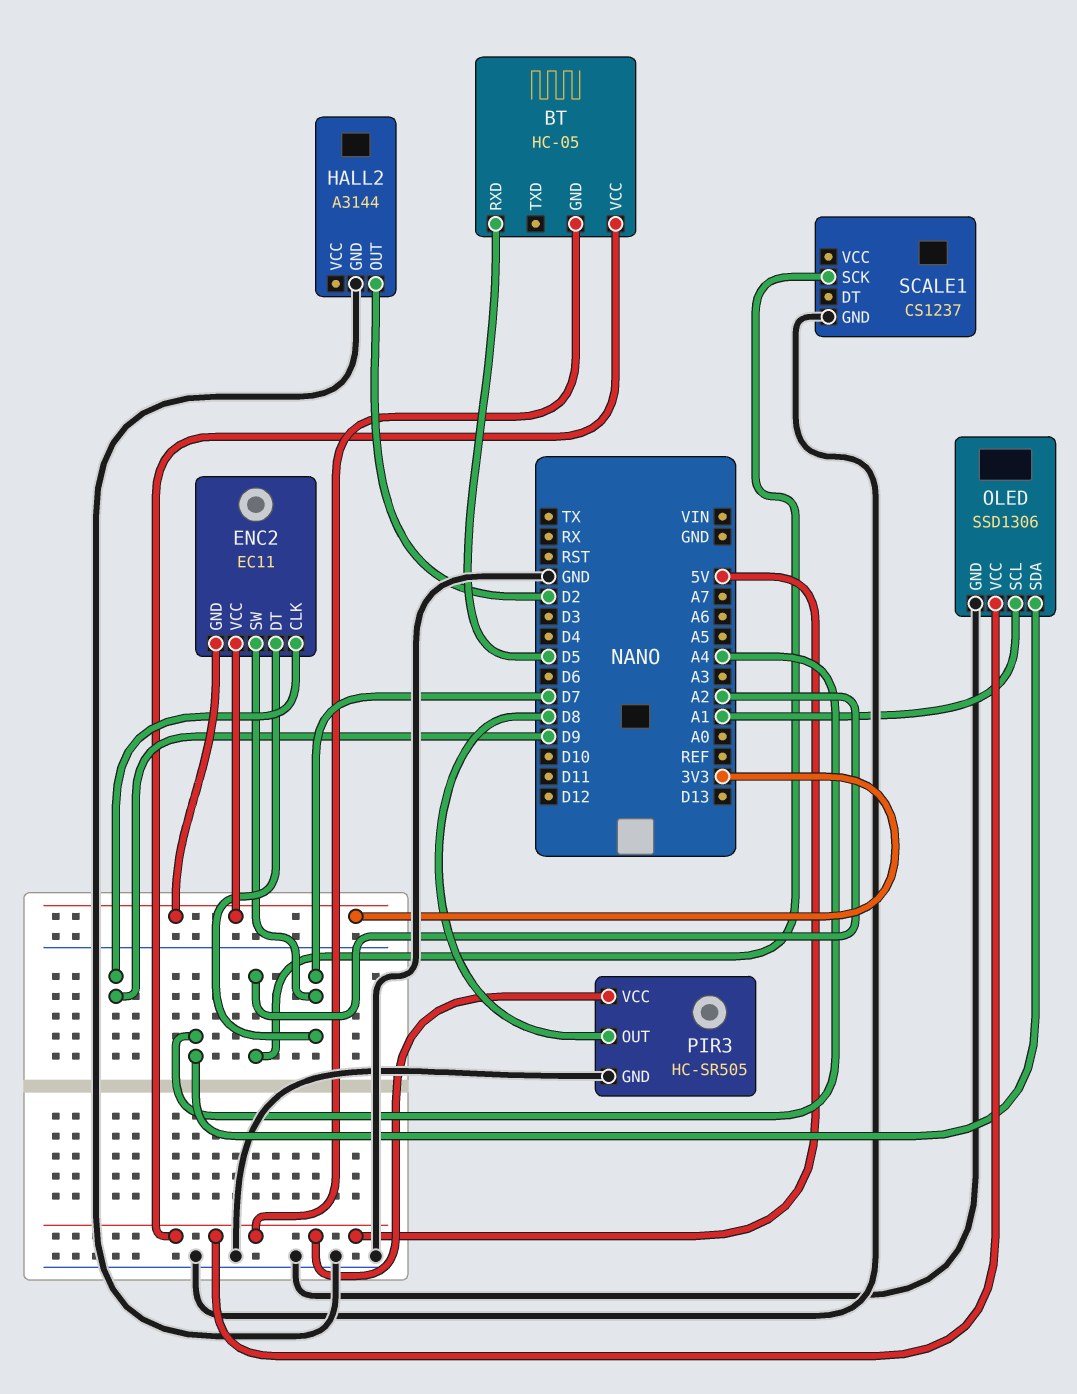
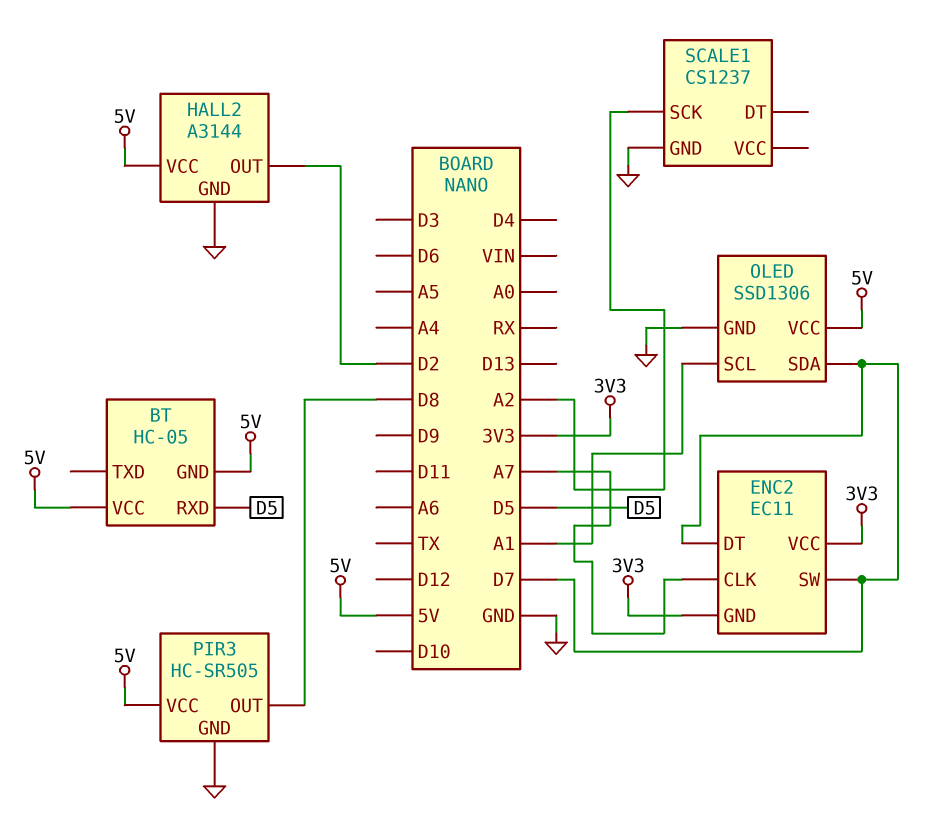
ENC2 pin CLK: D9 -> A7
HALL2 pin VCC: none -> 5V
OLED pin SDA: A4 -> D7

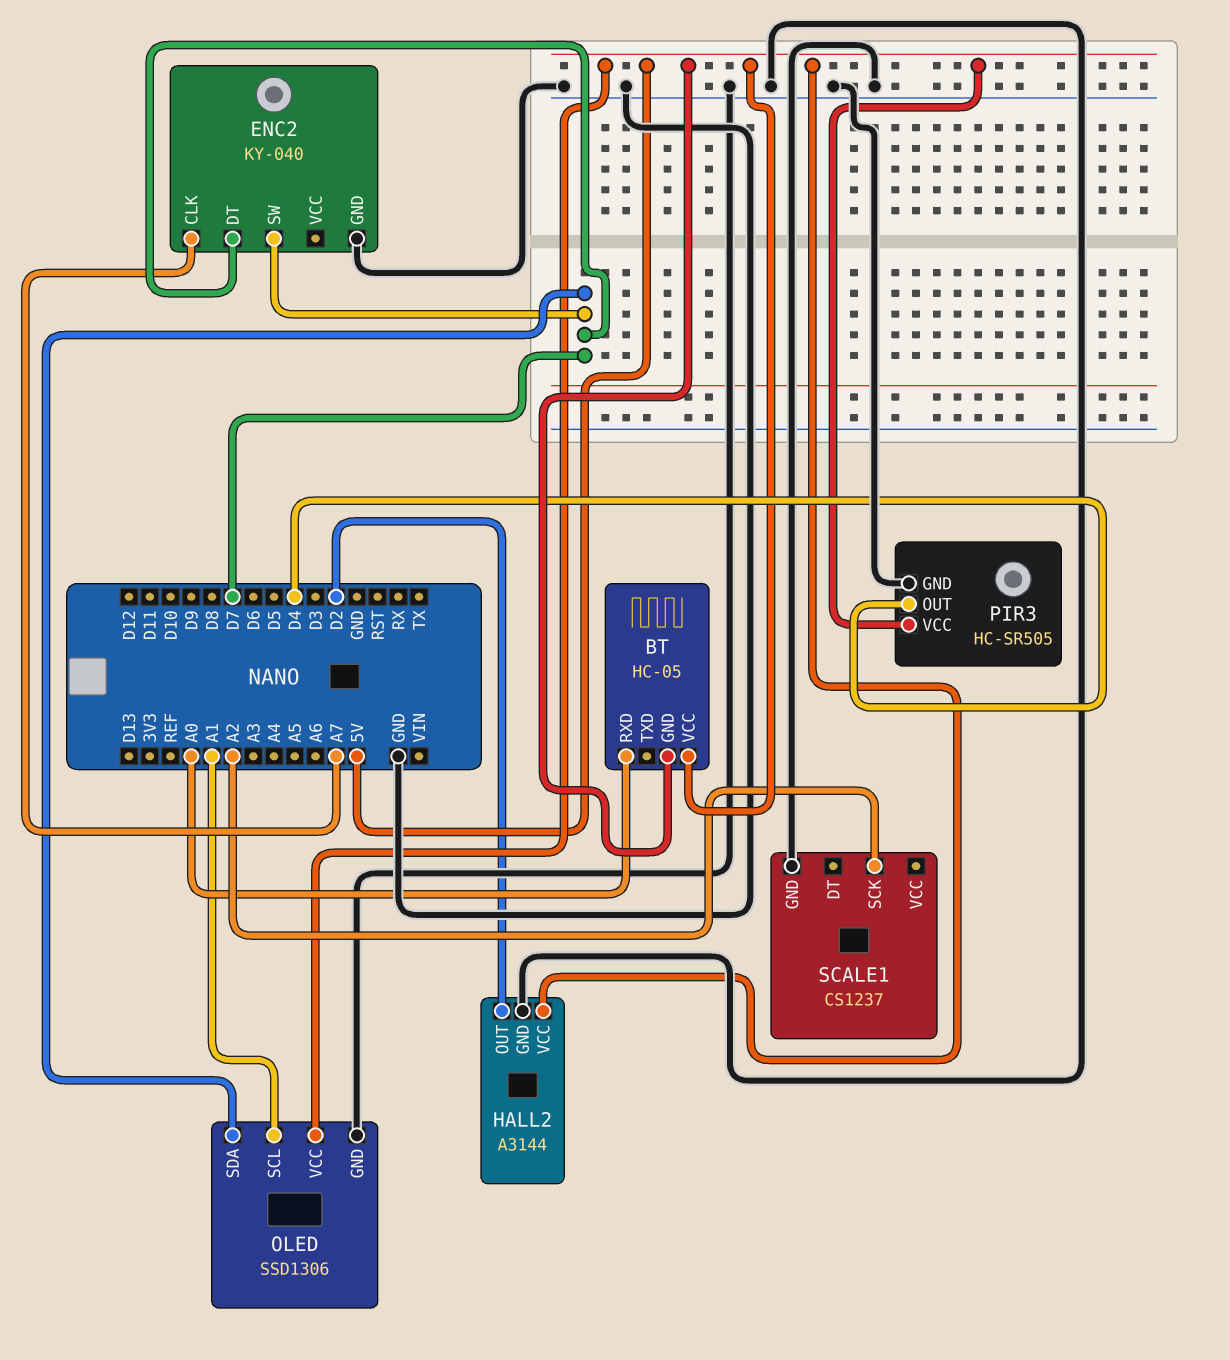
BT pin RXD: D5 -> A0
ENC2: EC11 -> KY-040
ENC2 pin GND: 3V3 -> GND
ENC2 pin VCC: 3V3 -> none
PIR3 pin OUT: D8 -> D4

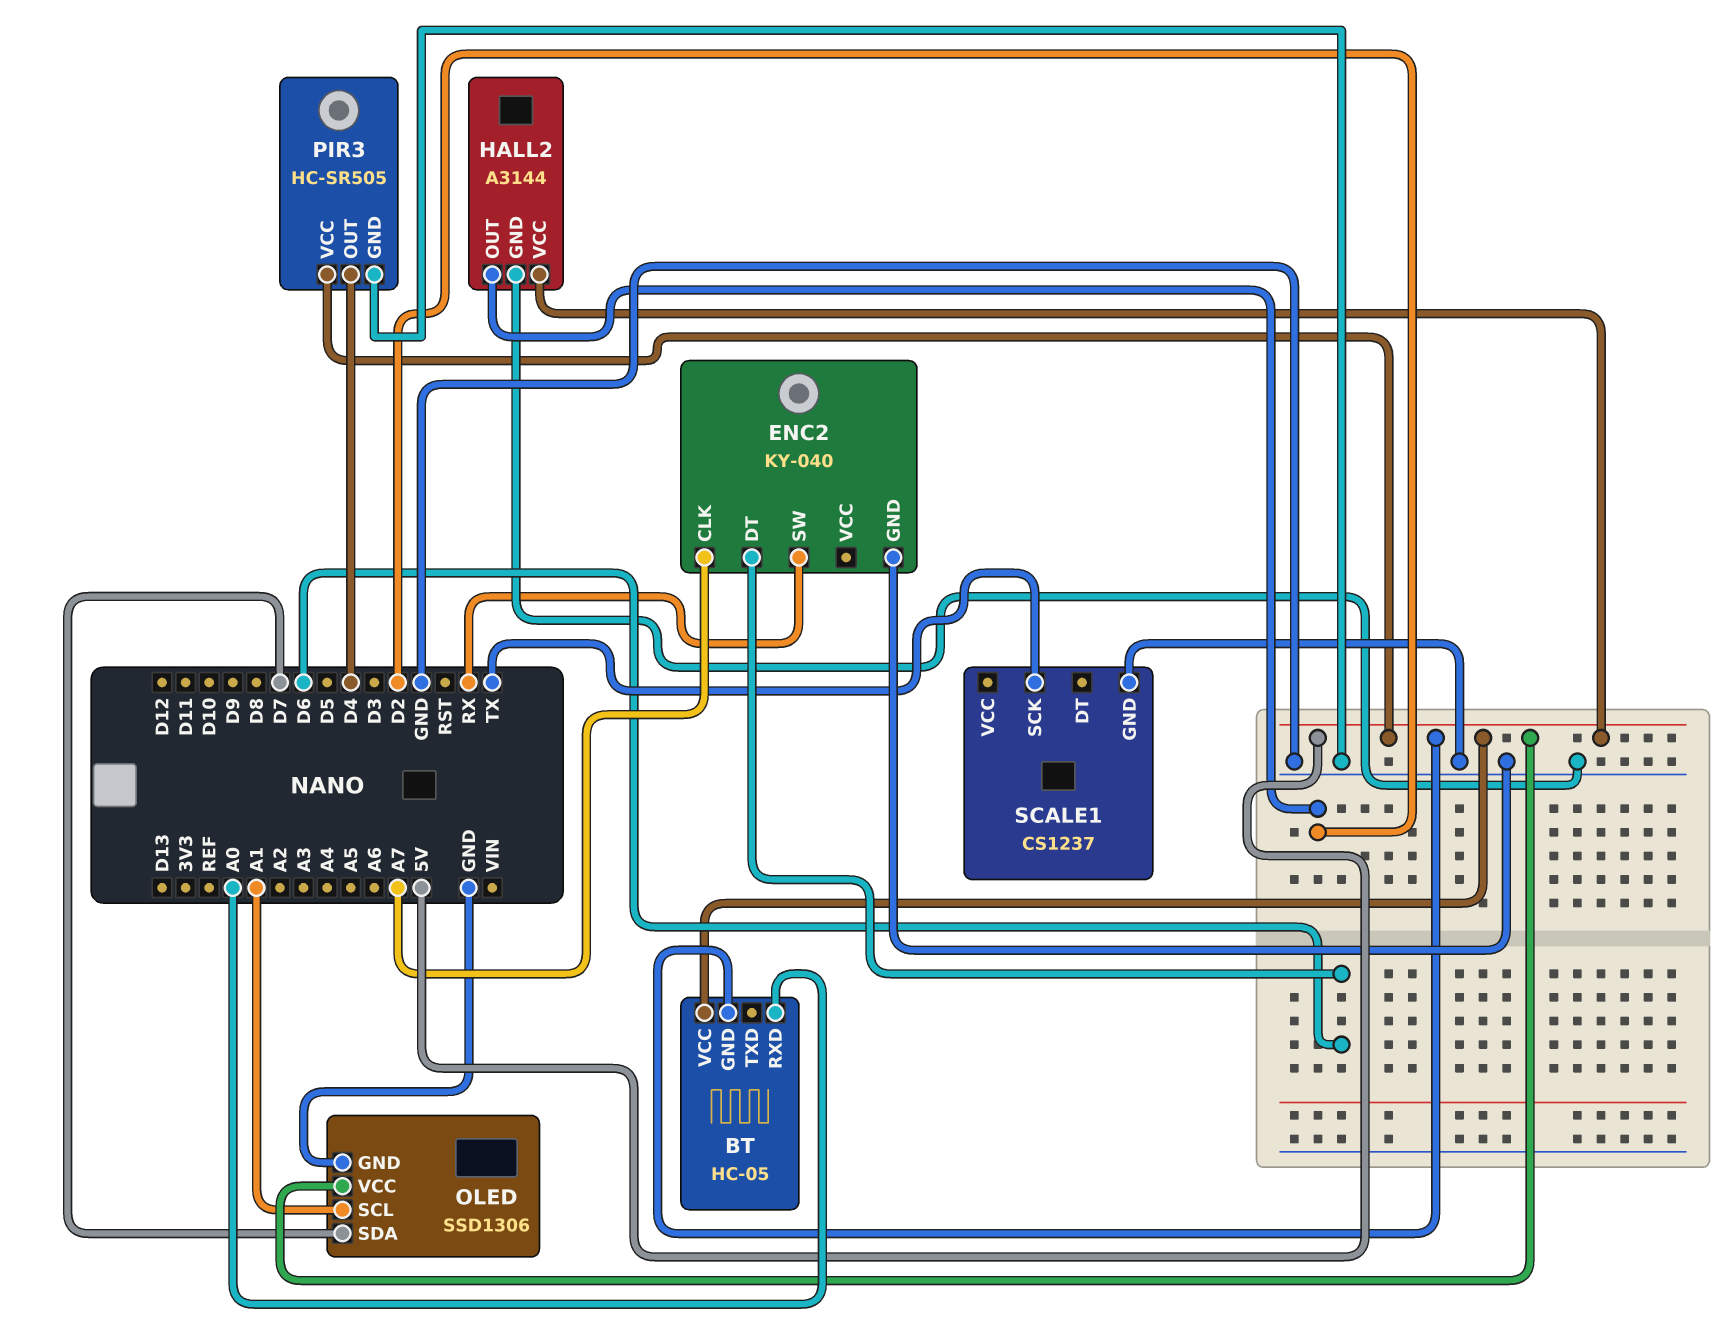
ENC2 pin DT: D7 -> D6
ENC2 pin SW: D7 -> RX
SCALE1 pin SCK: A2 -> TX

